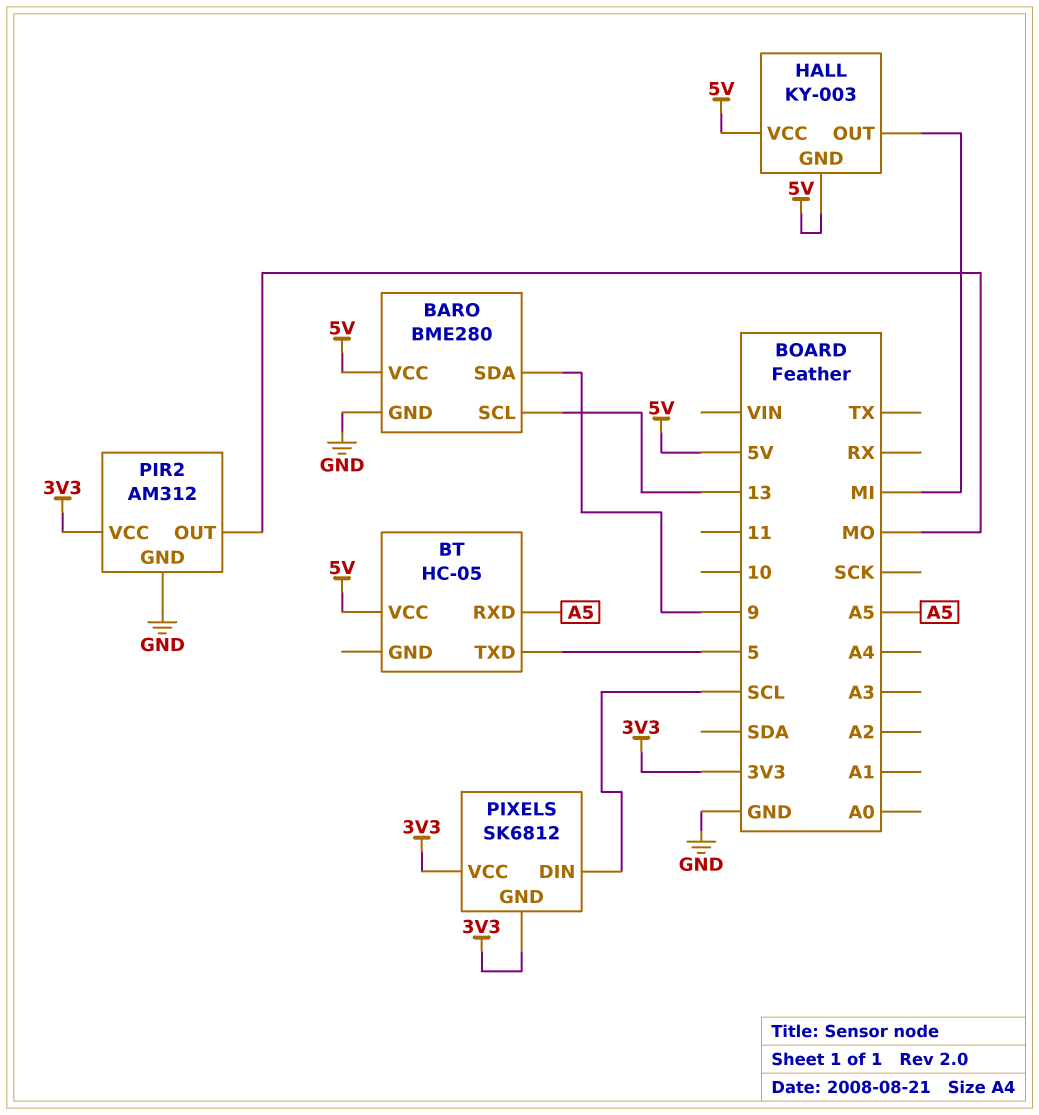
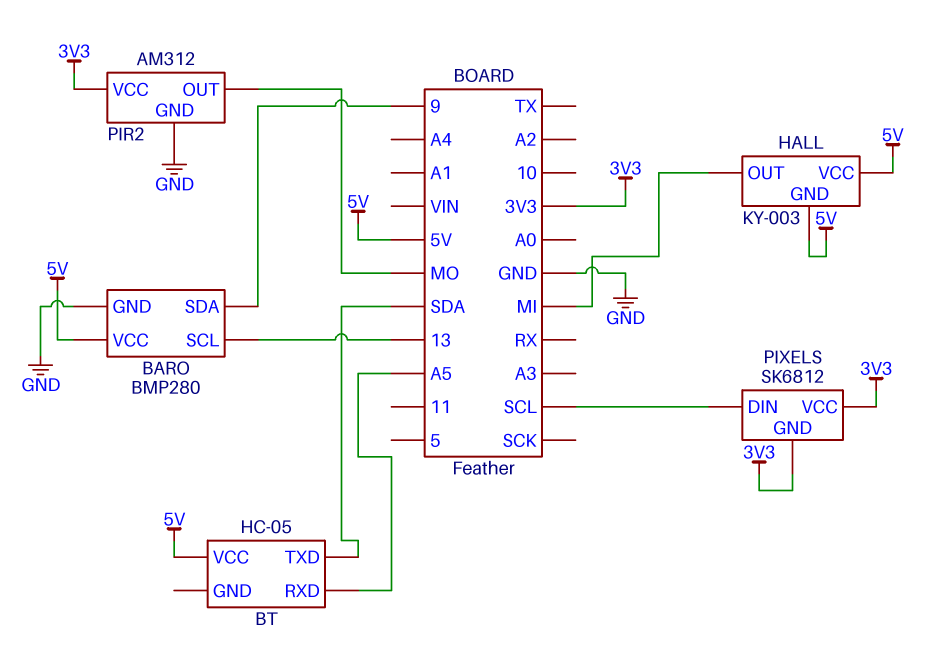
BARO: BME280 -> BMP280
BT pin TXD: 5 -> SDA

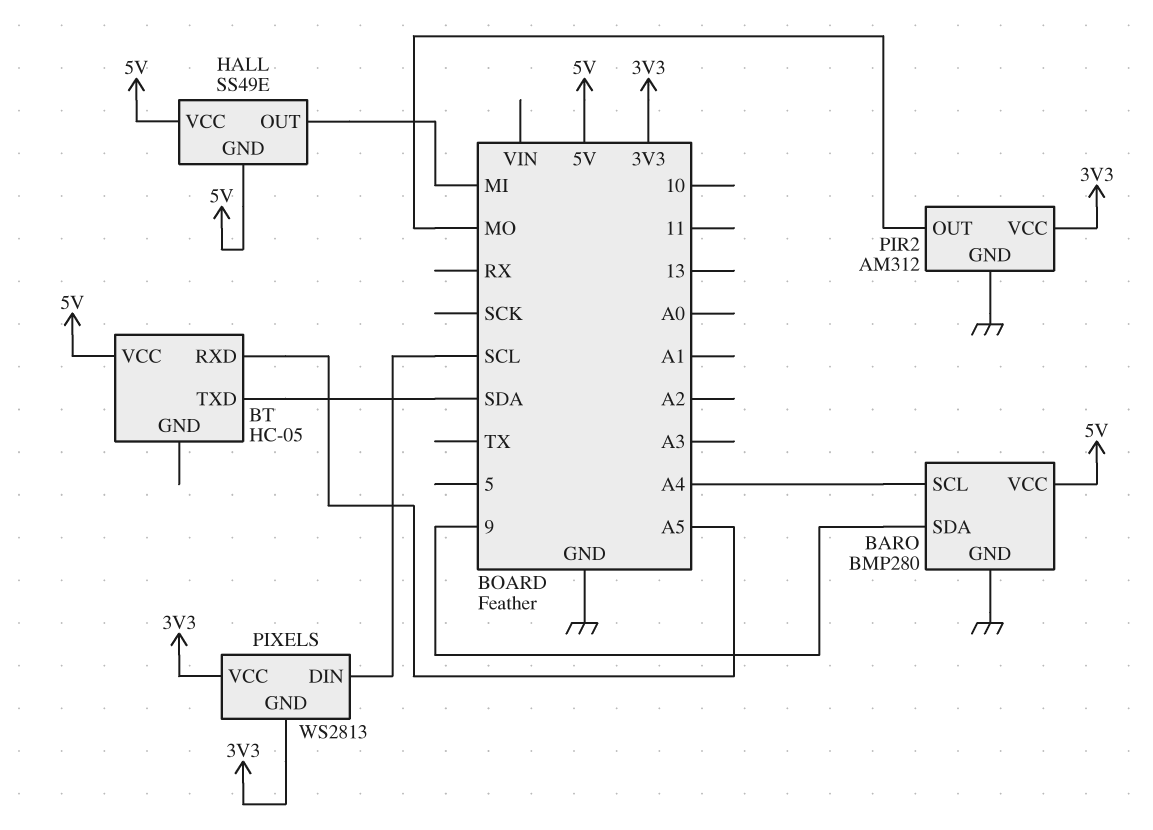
BARO pin SCL: 13 -> A4
HALL: KY-003 -> SS49E
PIXELS: SK6812 -> WS2813

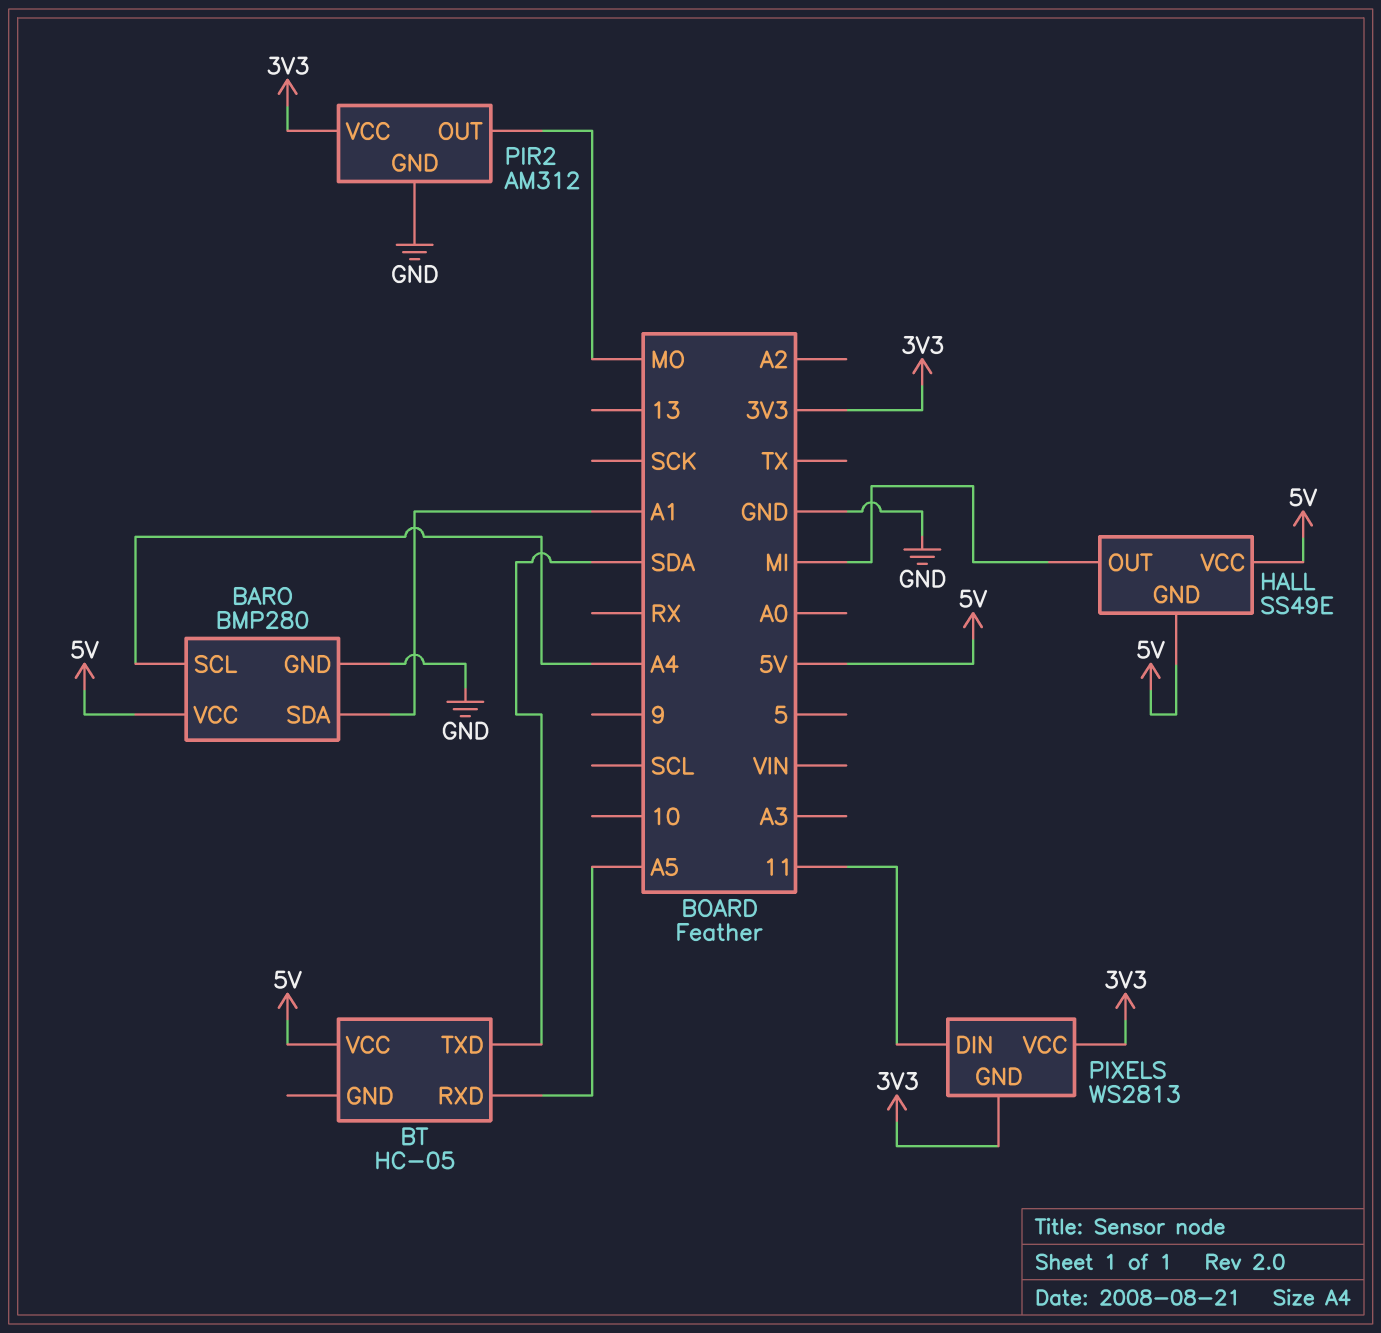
BARO pin SDA: 9 -> A1
PIXELS pin DIN: SCL -> 11

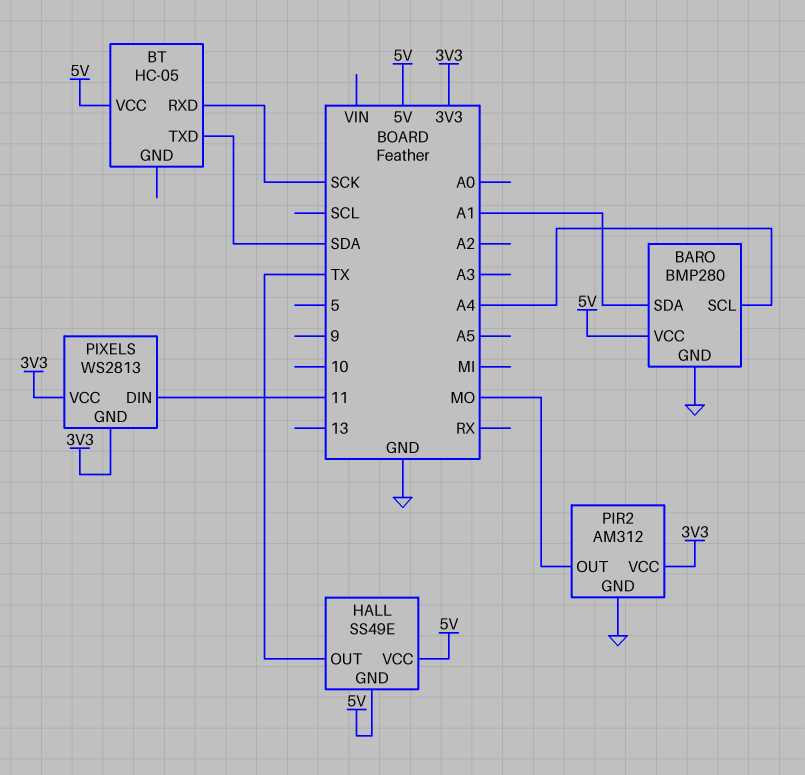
BT pin RXD: A5 -> SCK
HALL pin OUT: MI -> TX

